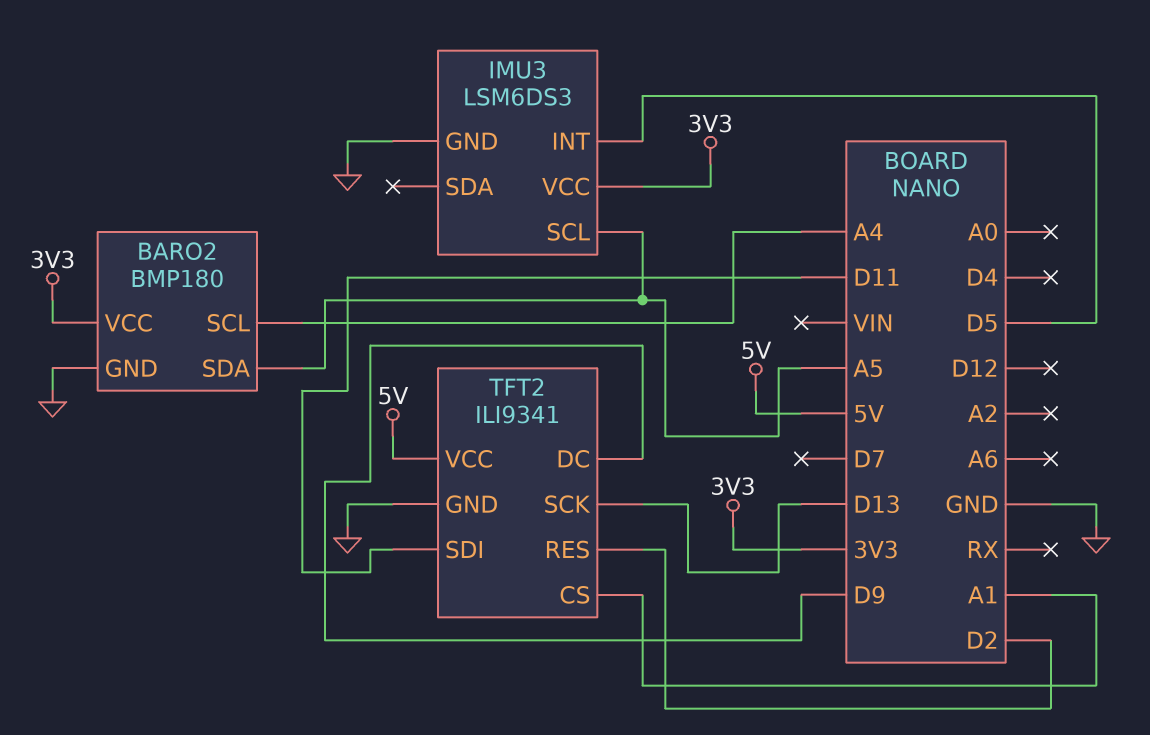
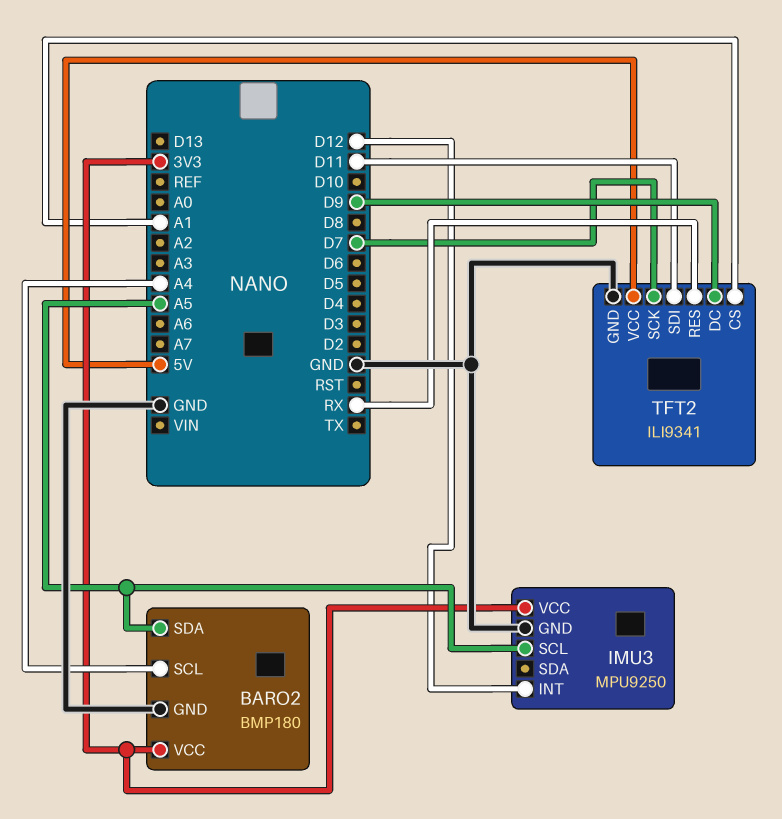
IMU3: LSM6DS3 -> MPU9250
IMU3 pin INT: D5 -> D12
TFT2 pin RES: D2 -> RX
TFT2 pin SCK: D13 -> D7

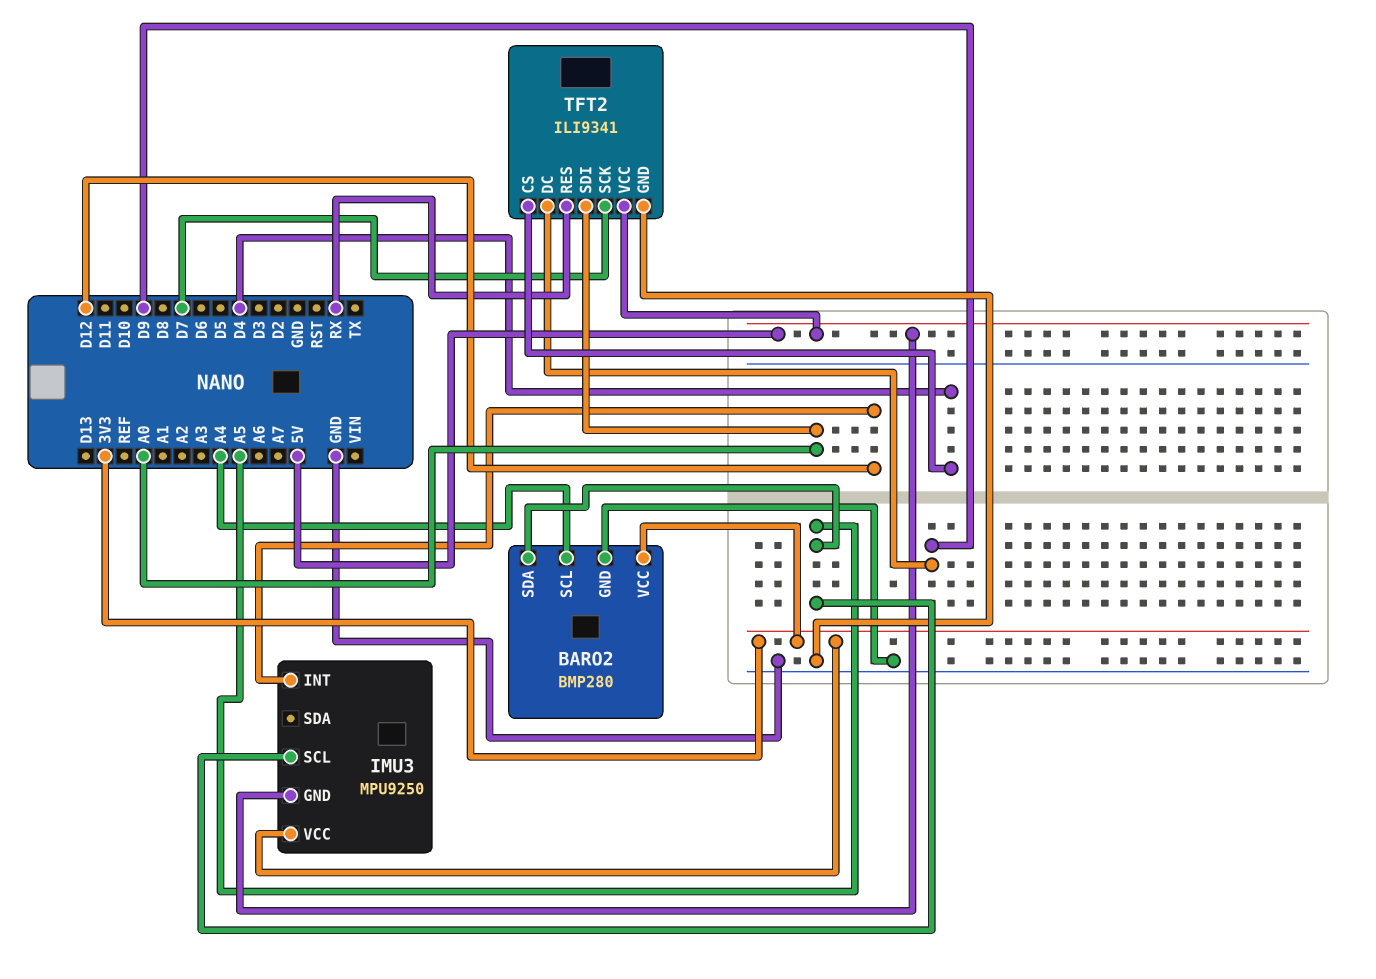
BARO2: BMP180 -> BMP280
IMU3 pin GND: GND -> 5V
TFT2 pin CS: A1 -> D4
TFT2 pin SDI: D11 -> A0

